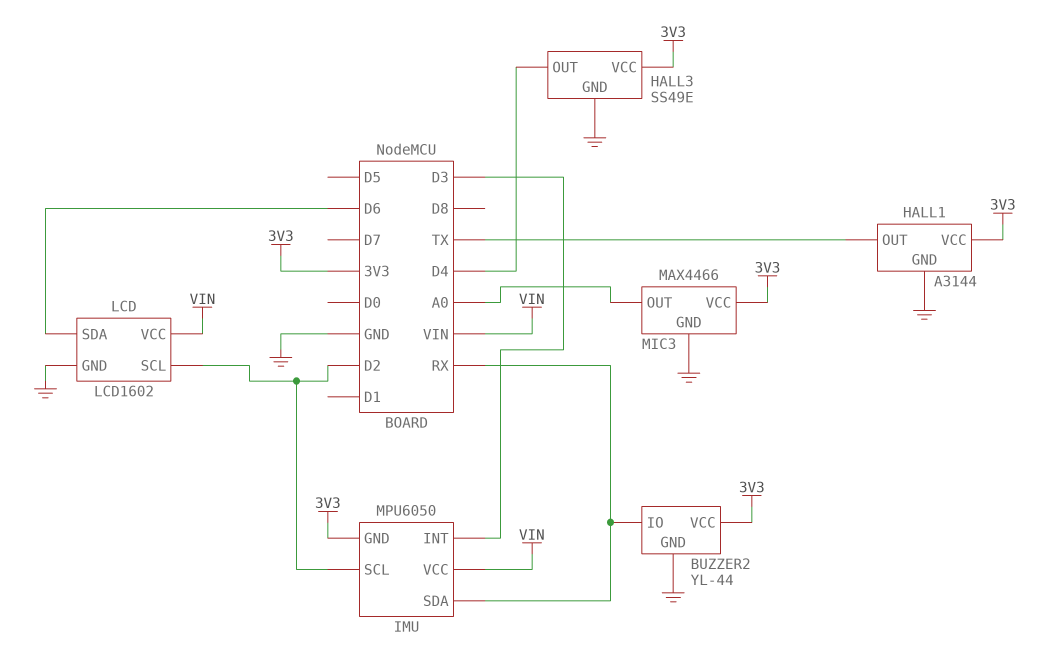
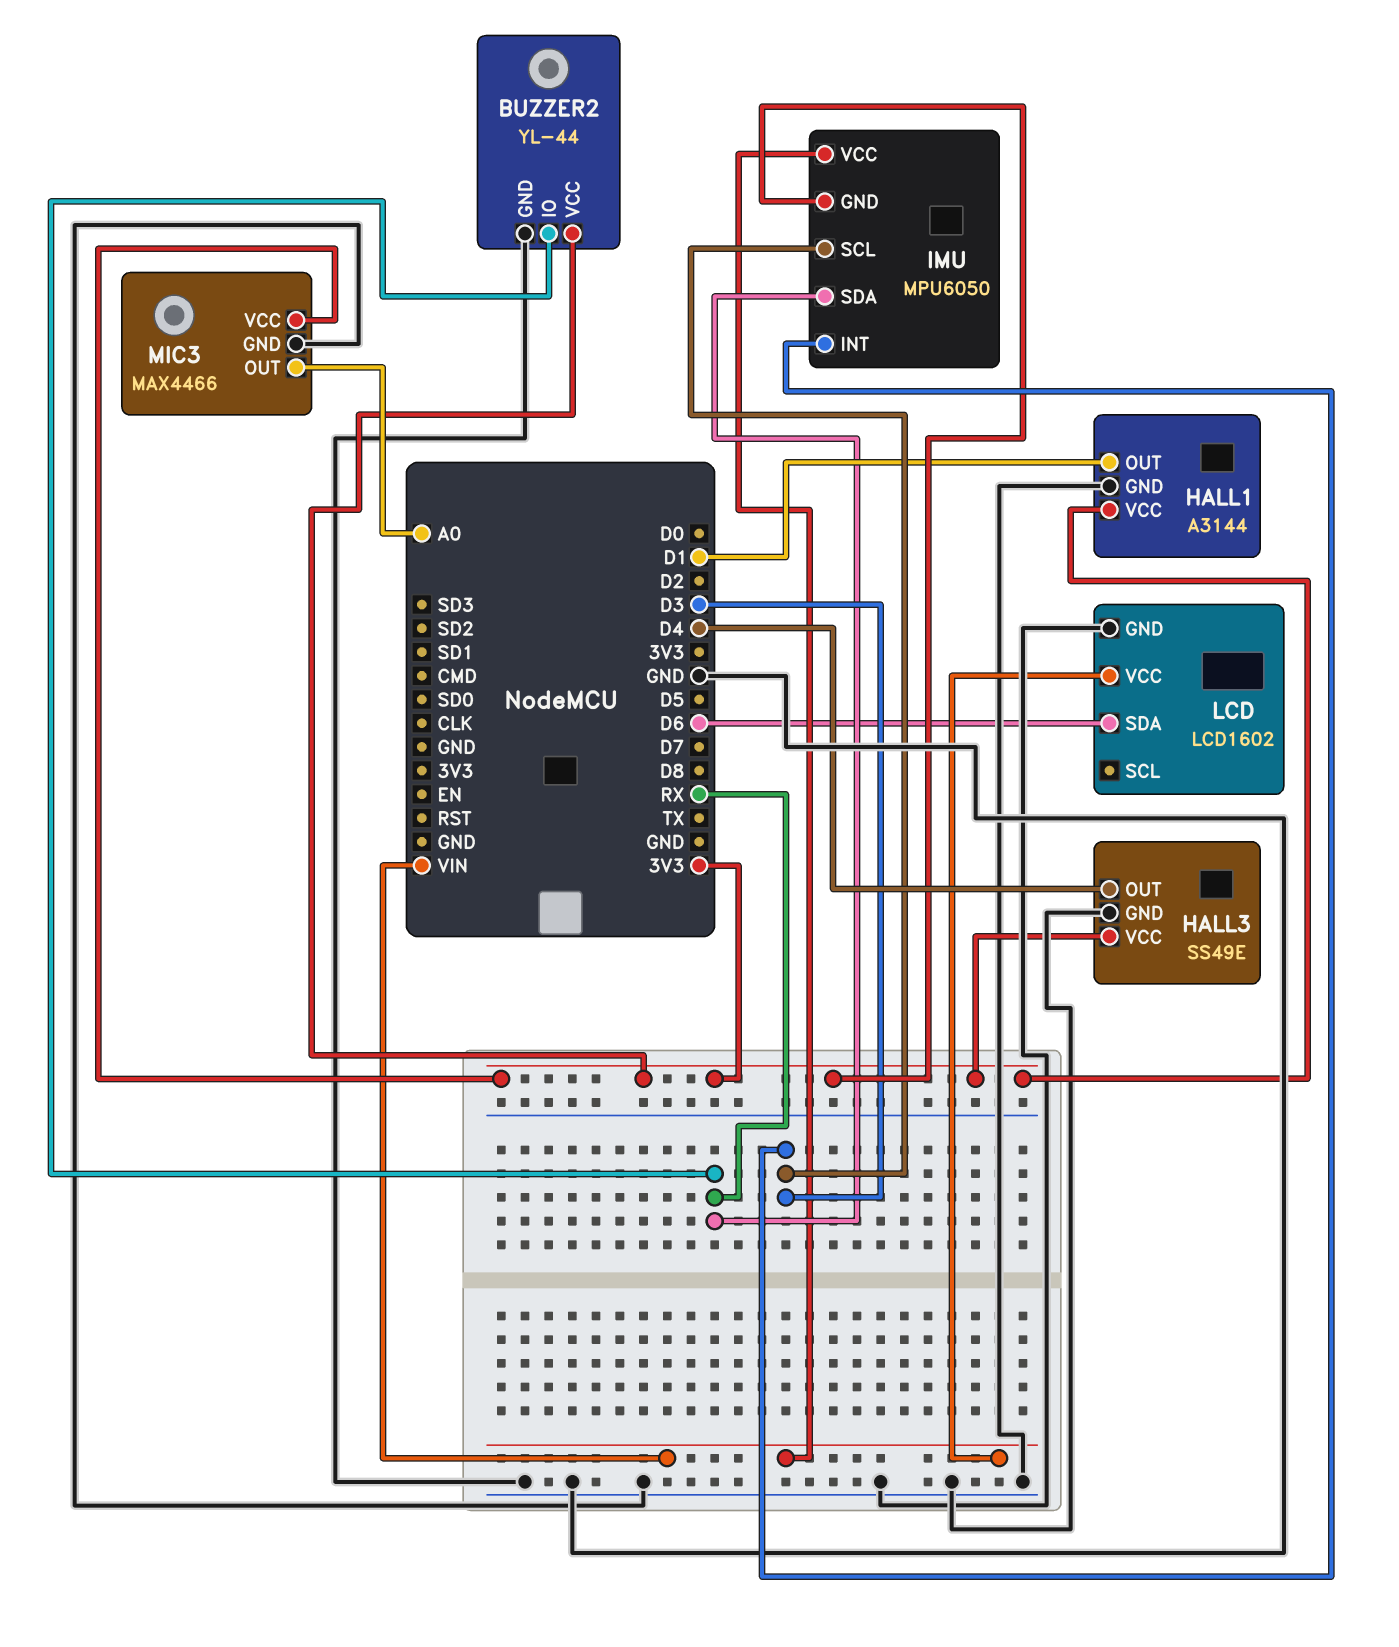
HALL1 pin OUT: TX -> D1
IMU pin SCL: D2 -> D3
LCD pin SCL: D2 -> none

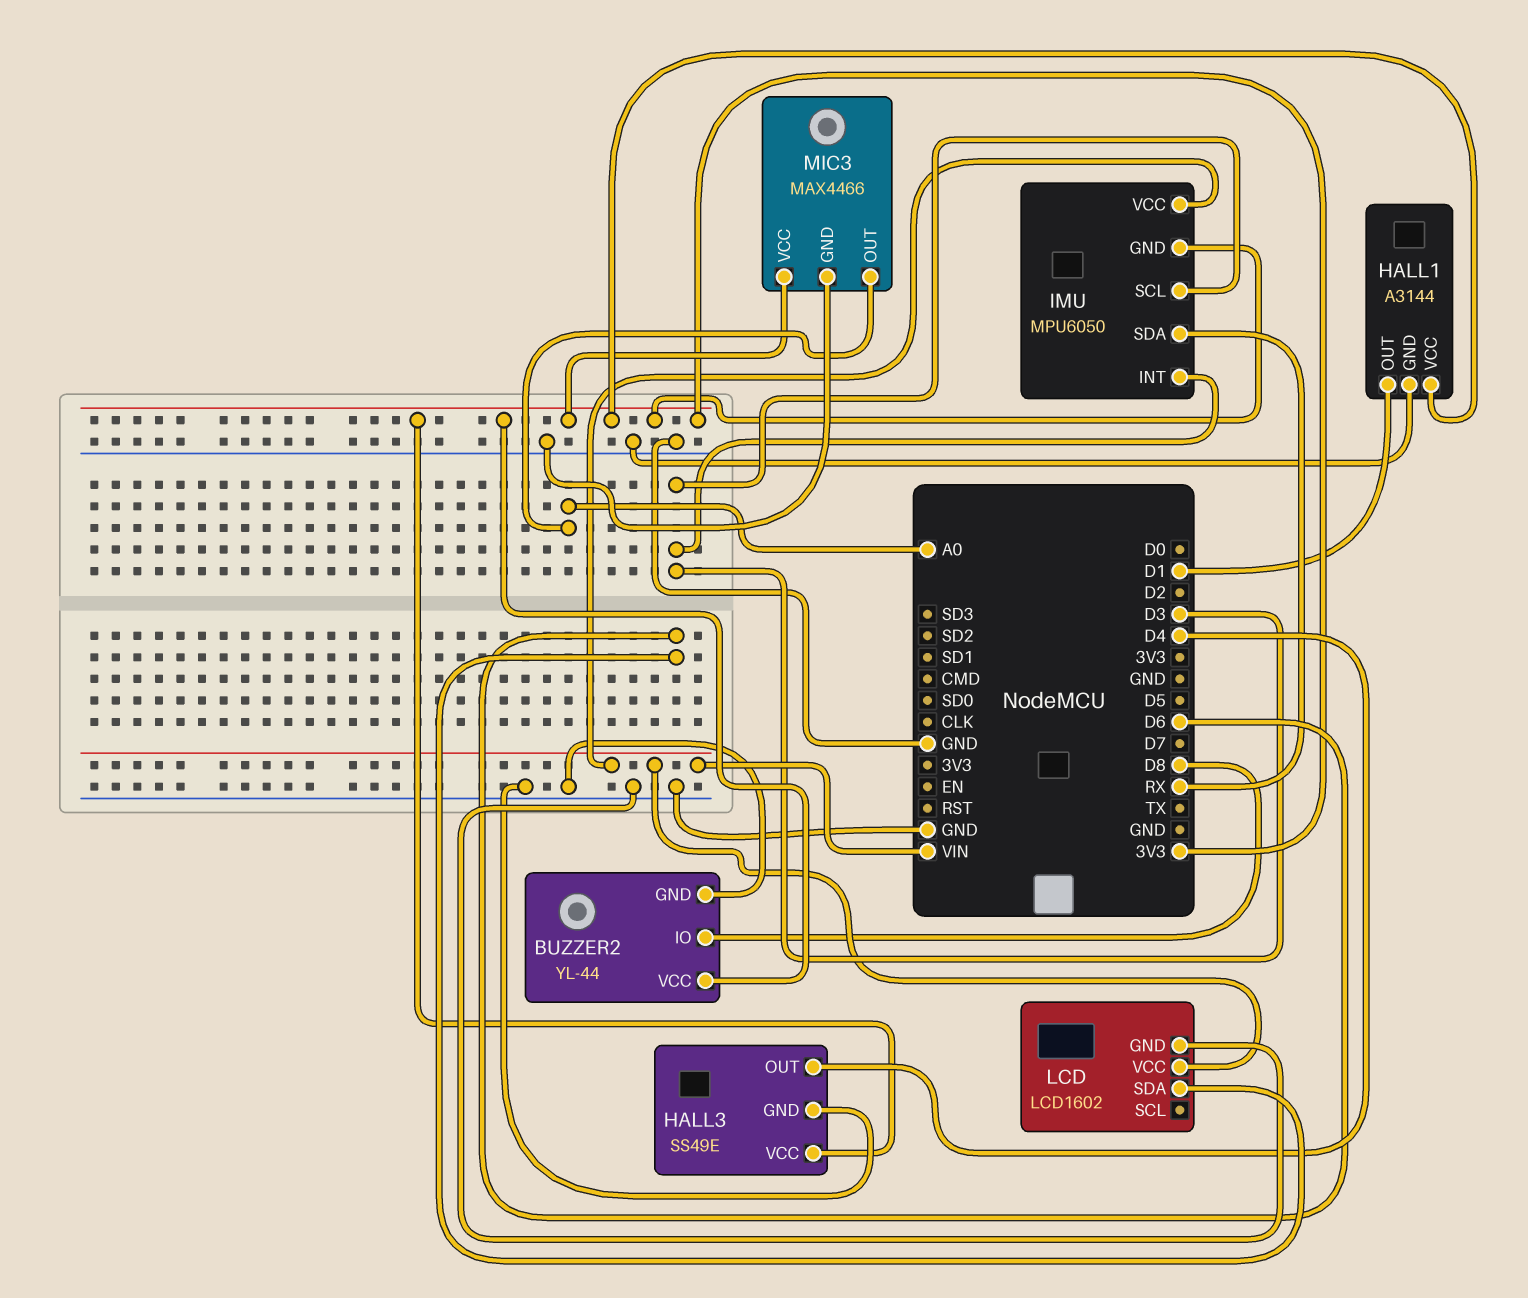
BUZZER2 pin IO: RX -> D8

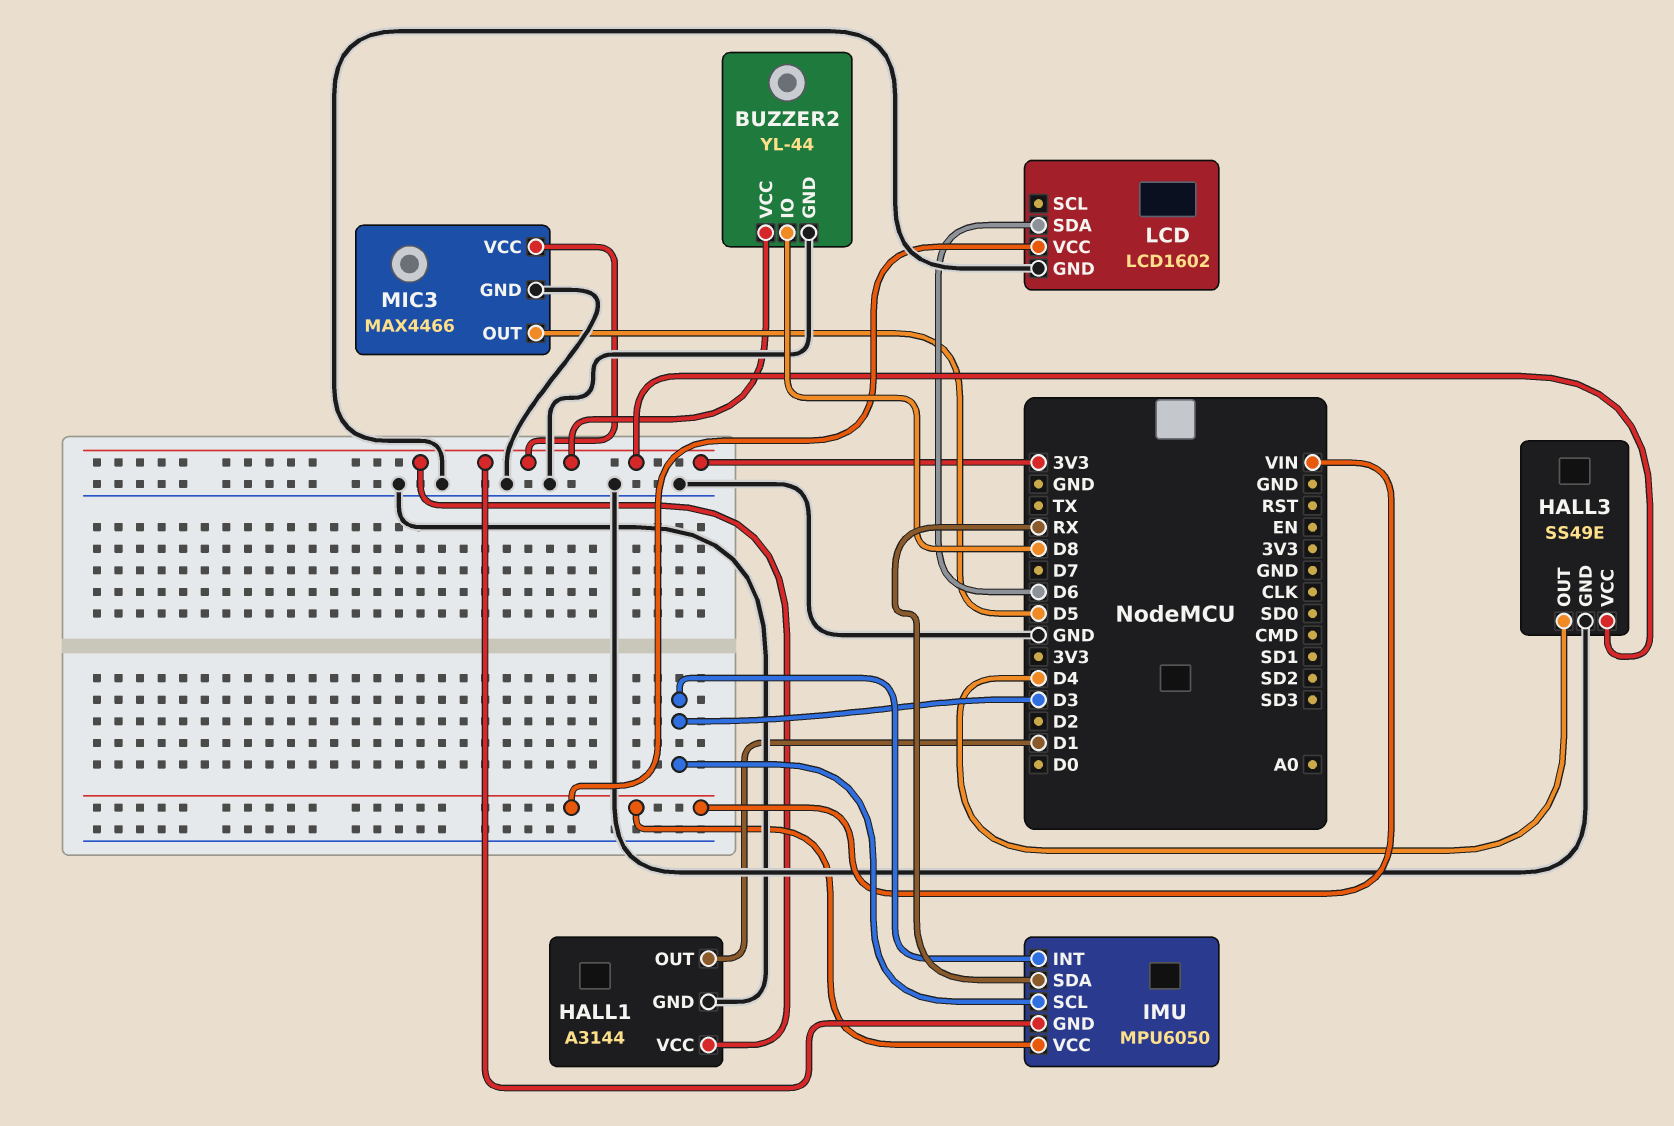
MIC3 pin OUT: A0 -> D5

